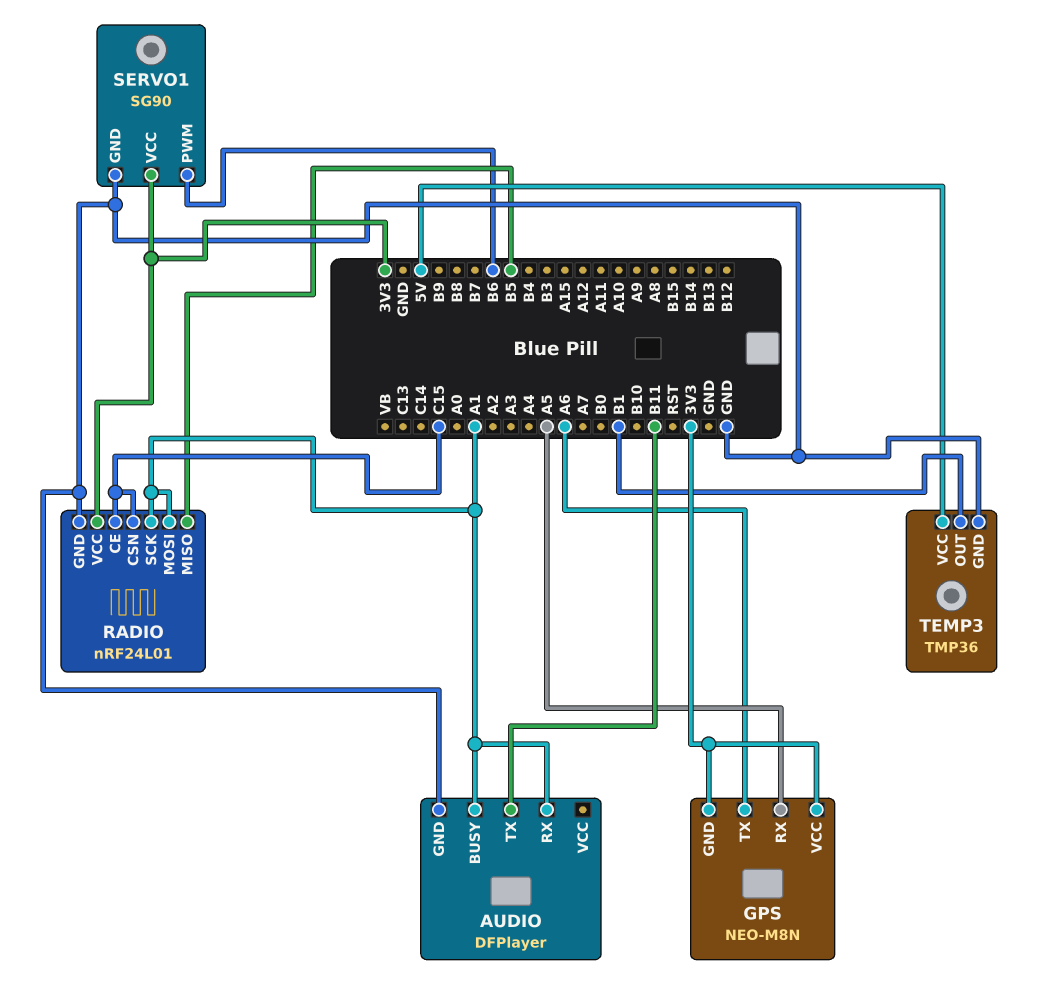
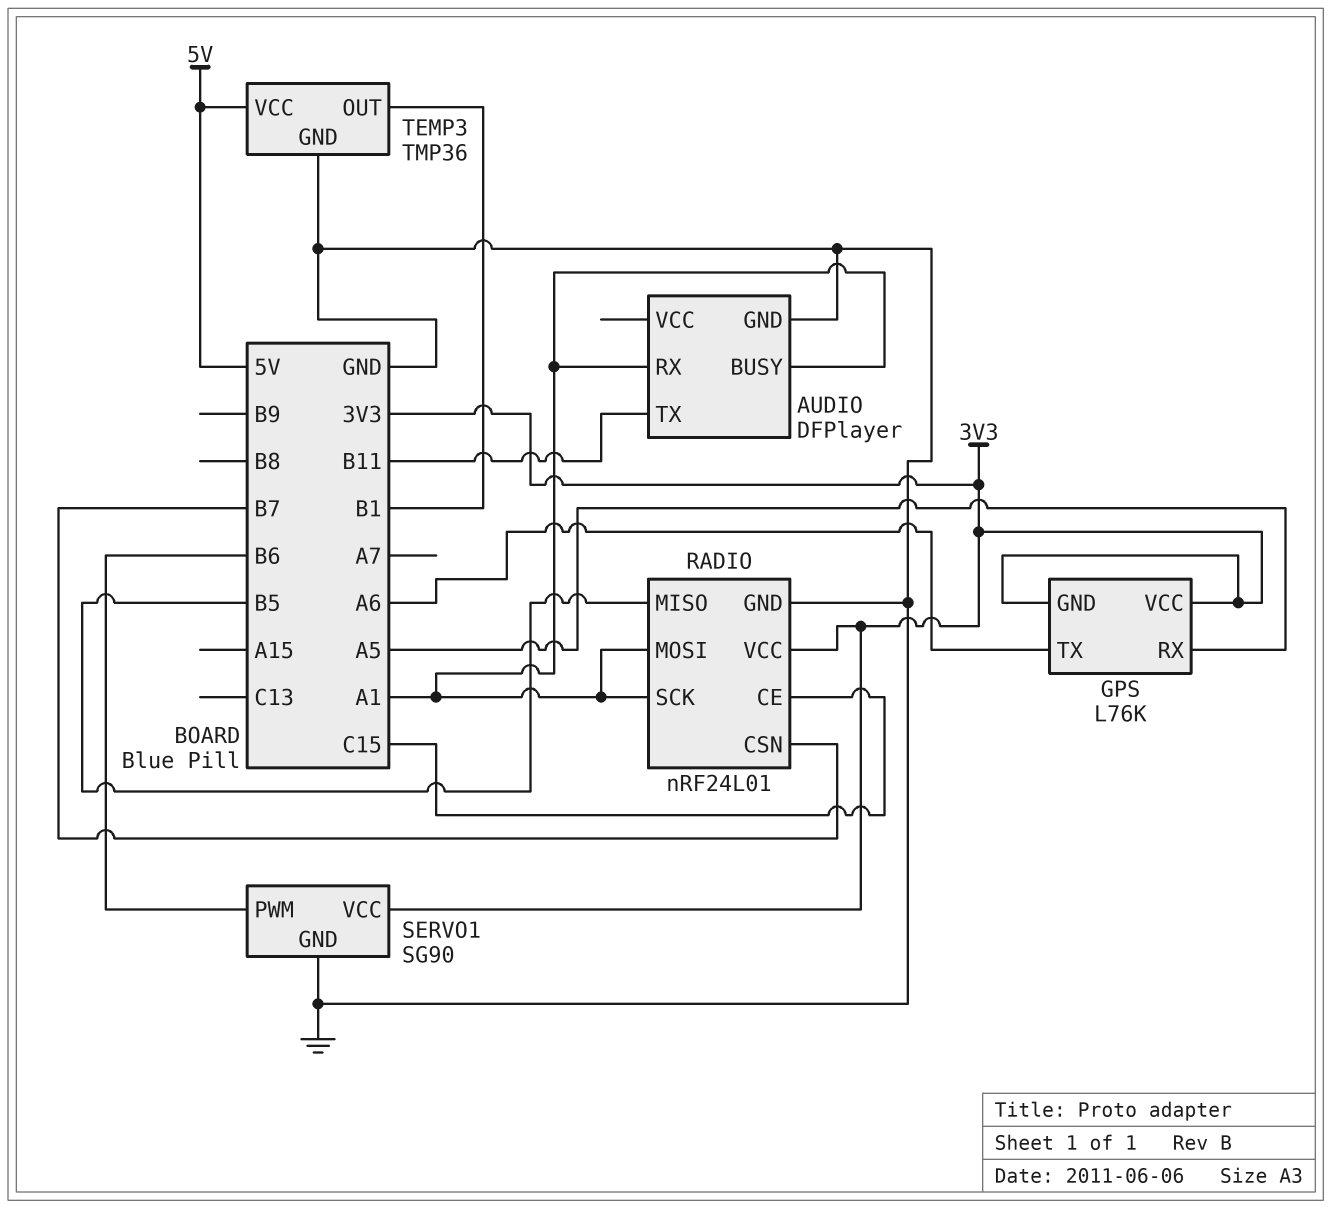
GPS: NEO-M8N -> L76K
RADIO pin CSN: C15 -> B7

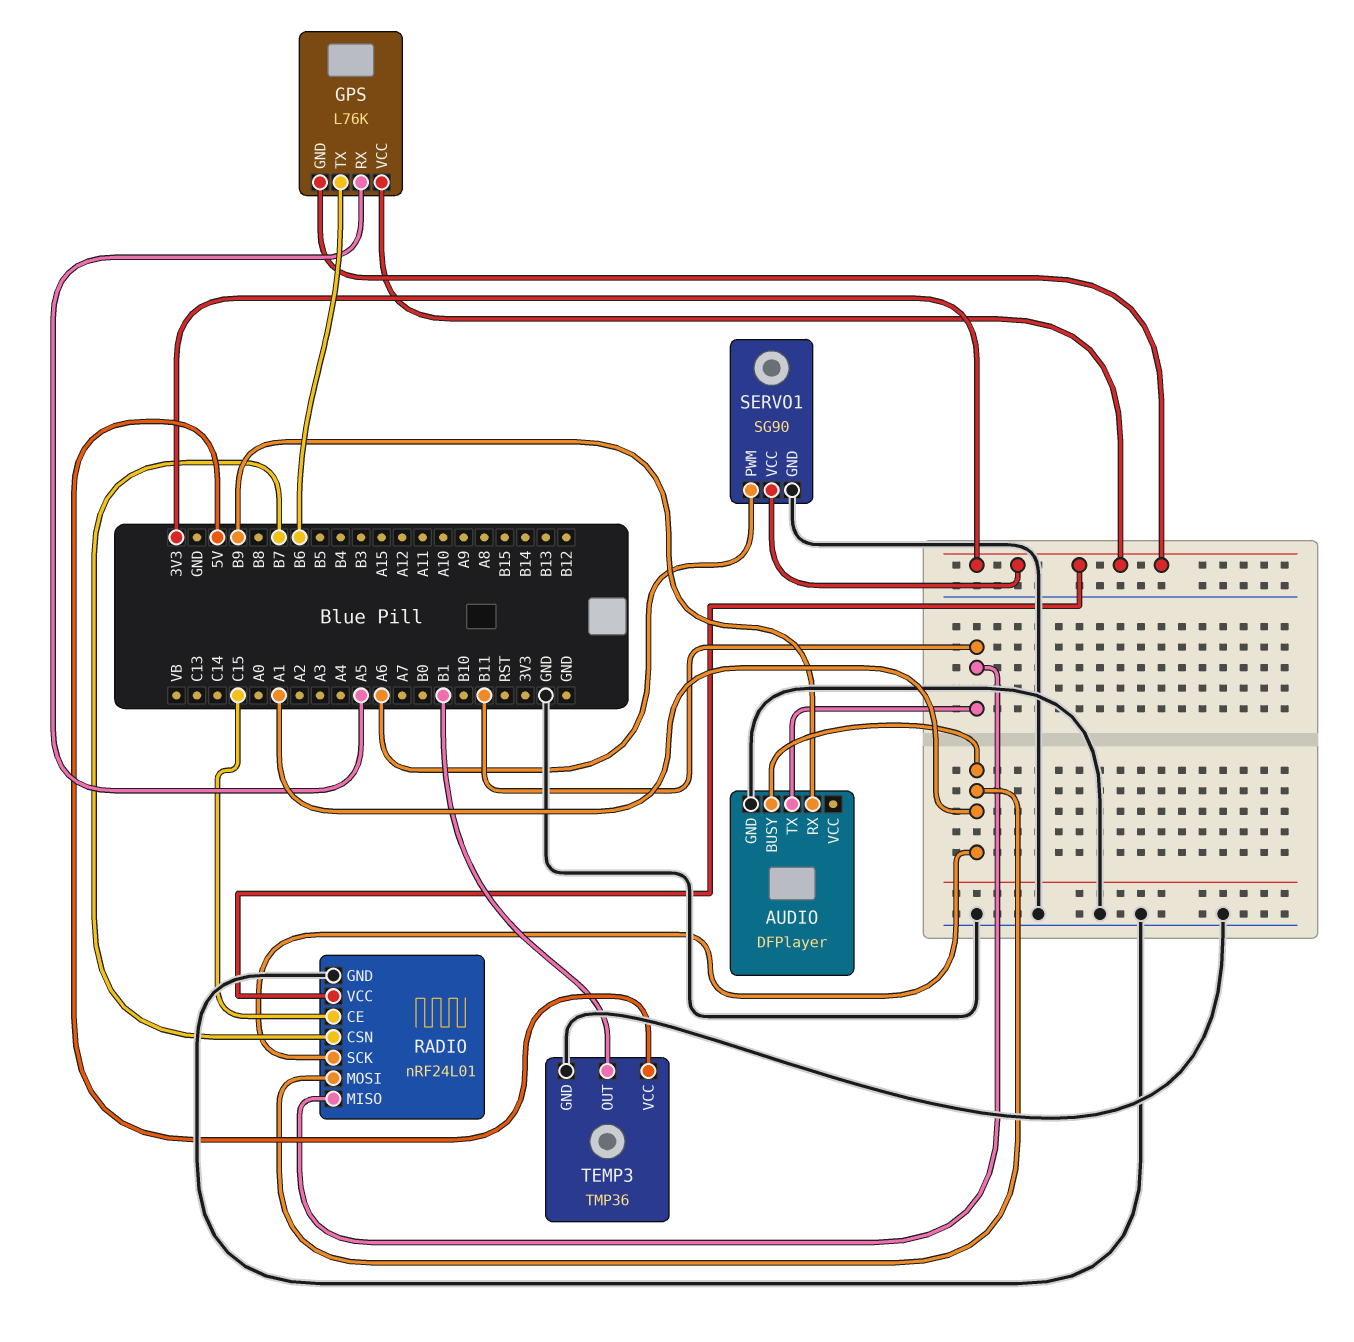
AUDIO pin RX: A1 -> B9
GPS pin TX: A6 -> B6
RADIO pin MISO: B5 -> B11
SERVO1 pin PWM: B6 -> A6

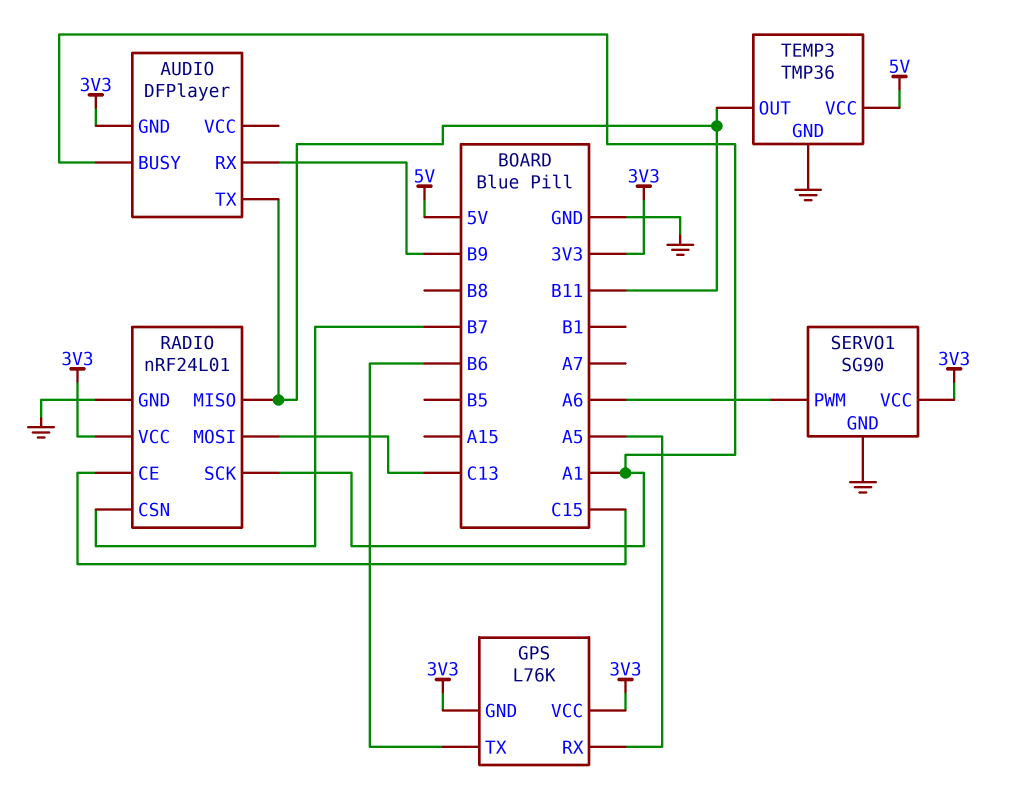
AUDIO pin GND: GND -> 3V3
RADIO pin MOSI: A1 -> C13
TEMP3 pin OUT: B1 -> B11

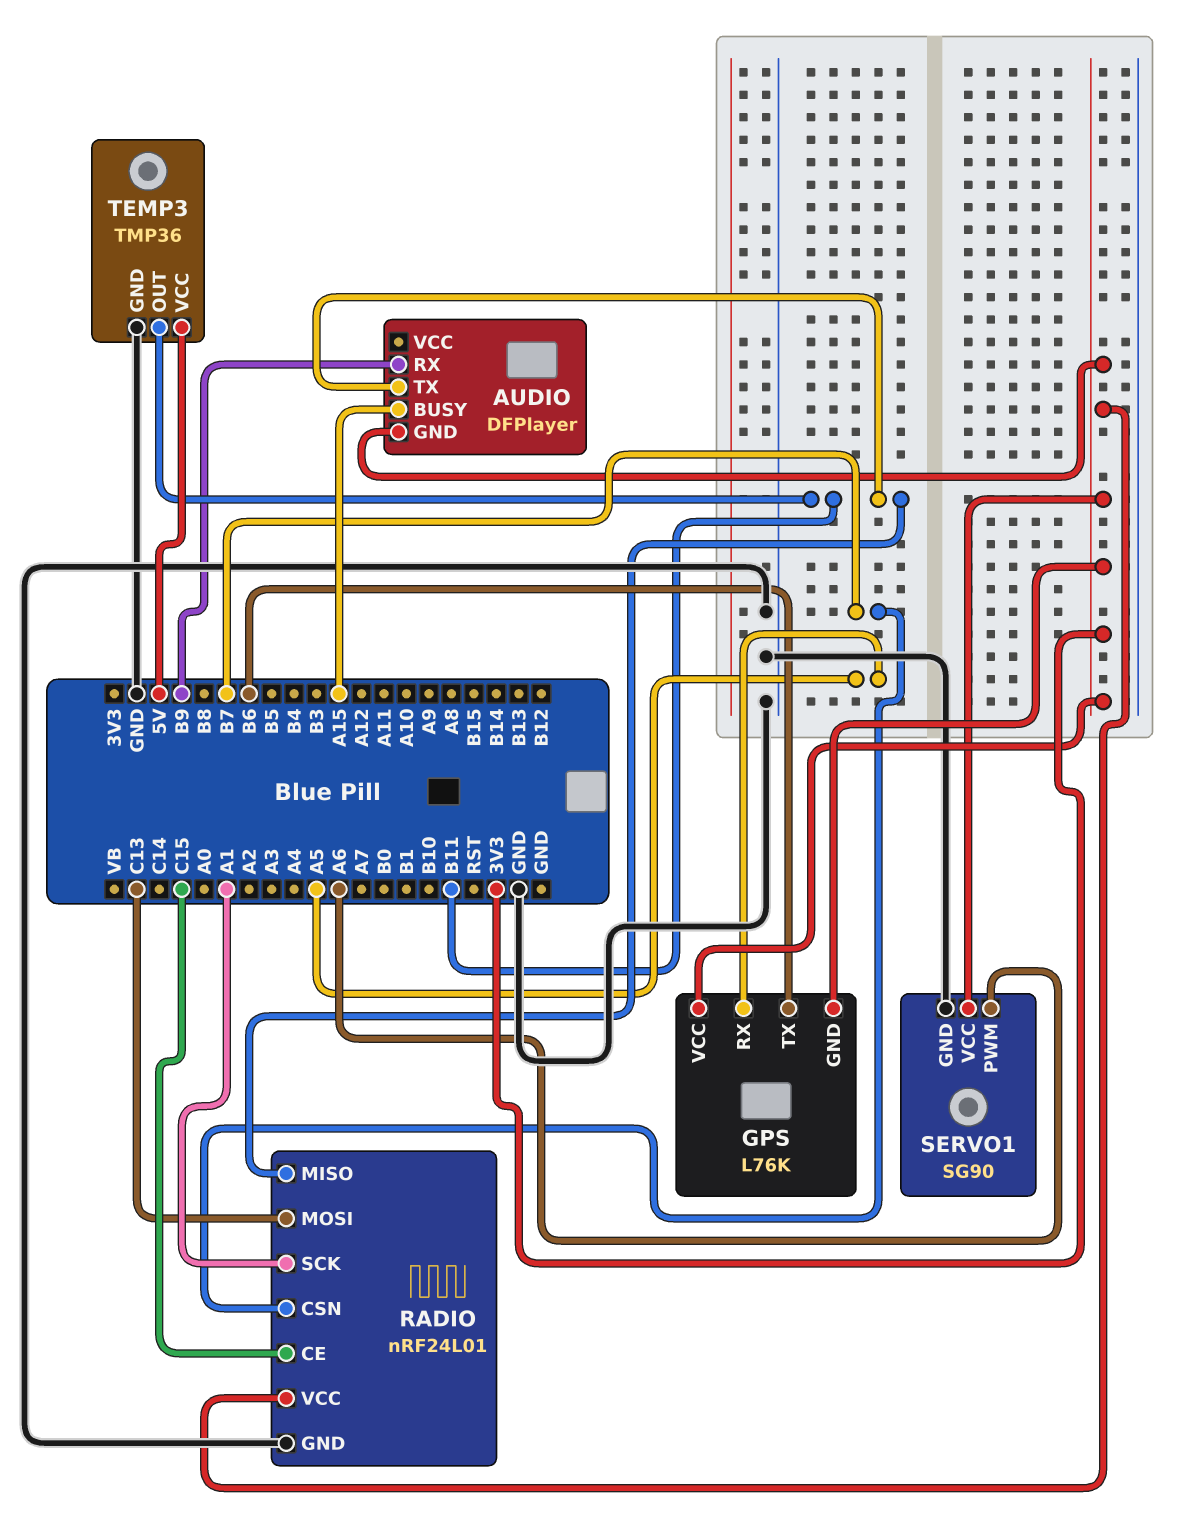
AUDIO pin BUSY: A1 -> A15

